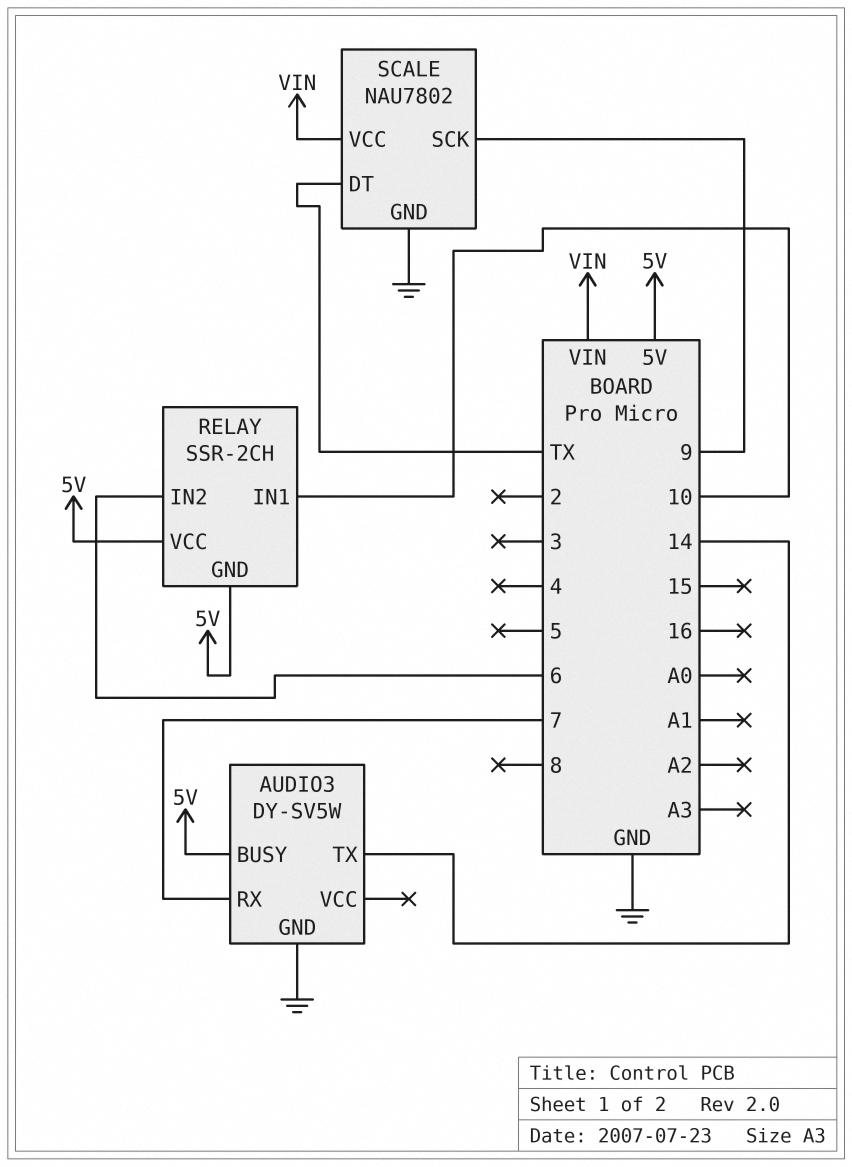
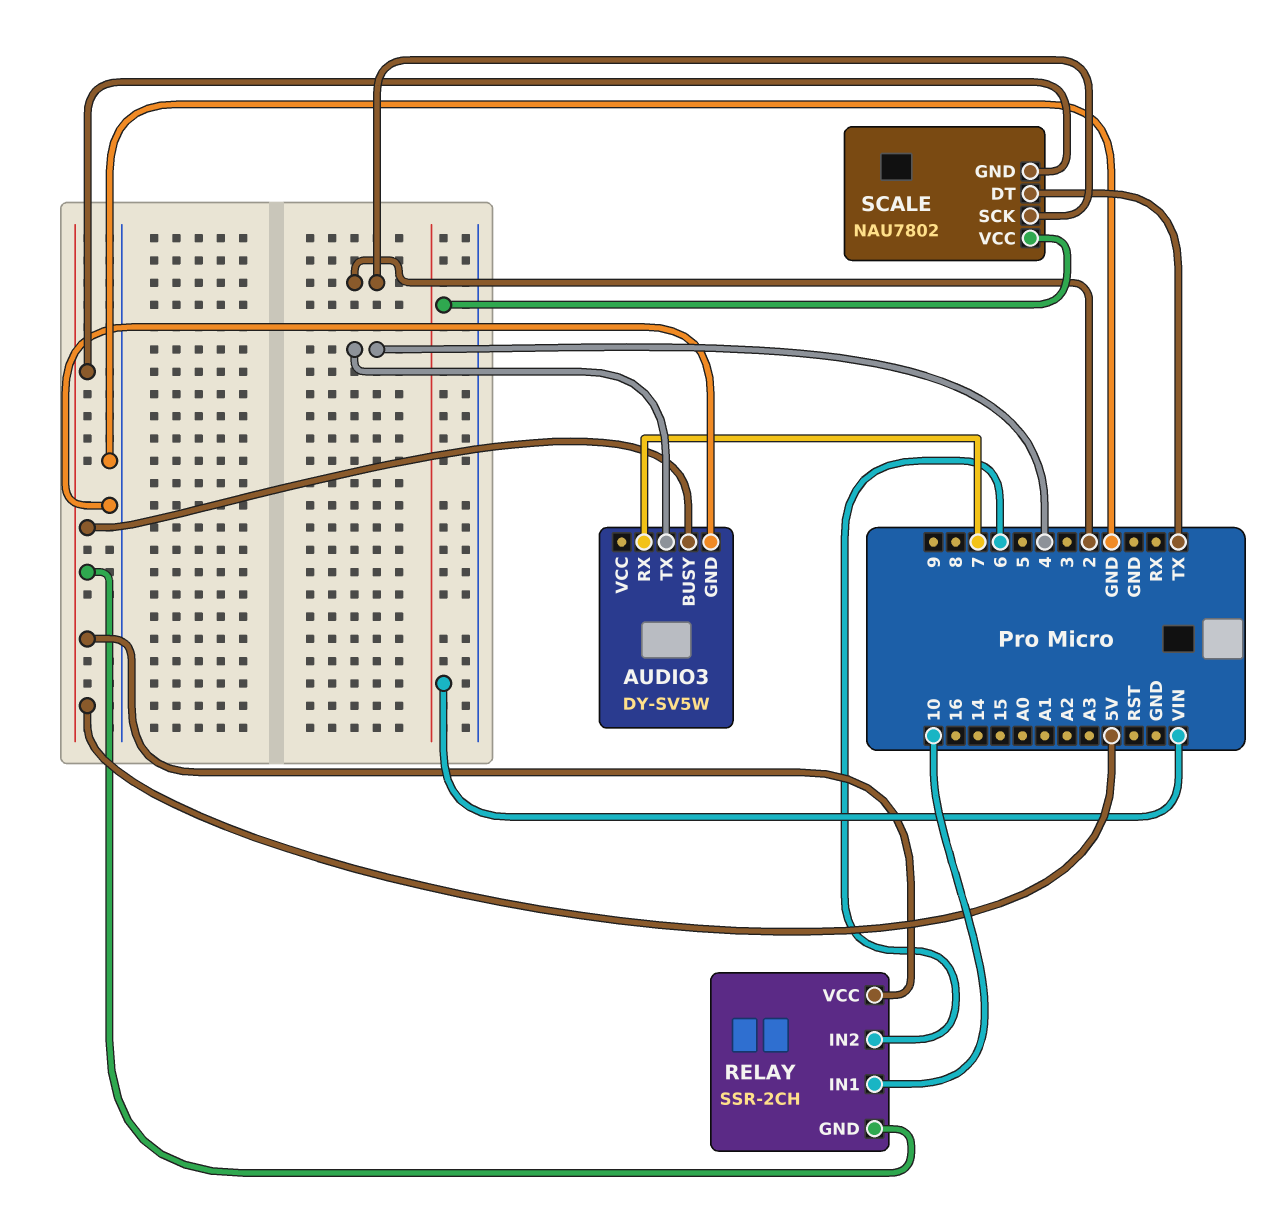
AUDIO3 pin TX: 14 -> 4
SCALE pin GND: GND -> 5V
SCALE pin SCK: 9 -> 2

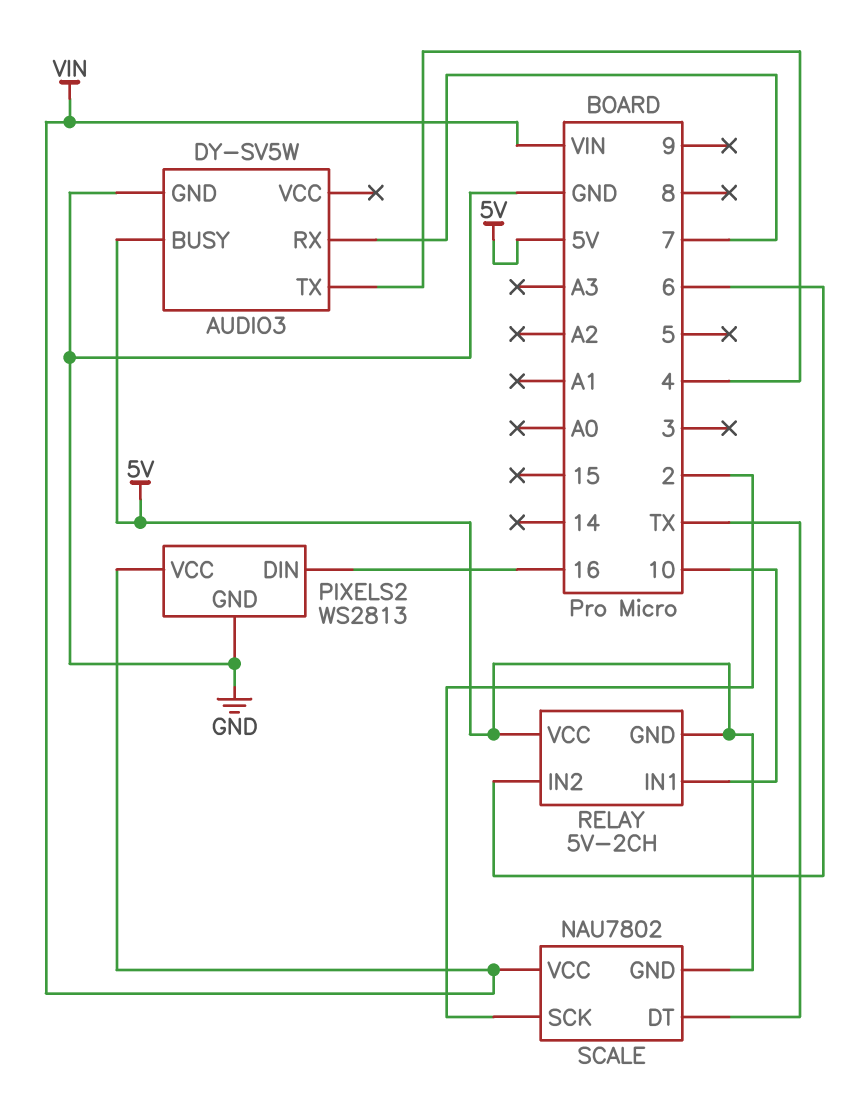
PIXELS2: none -> WS2813
PIXELS2 pin DIN: none -> 16
PIXELS2 pin GND: none -> GND
PIXELS2 pin VCC: none -> VIN
RELAY: SSR-2CH -> 5V-2CH

